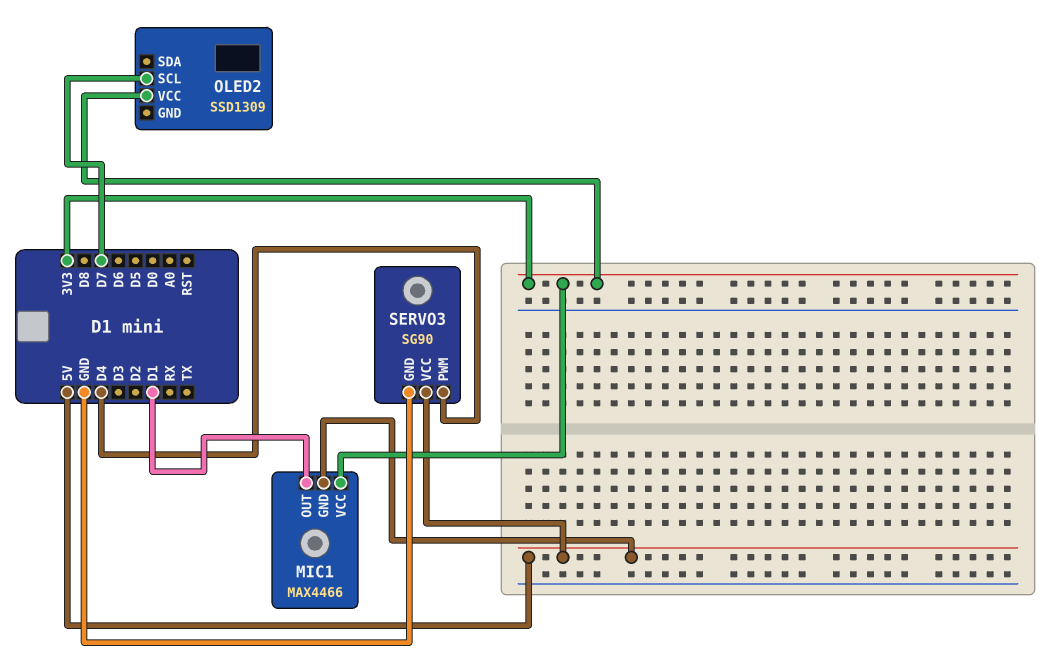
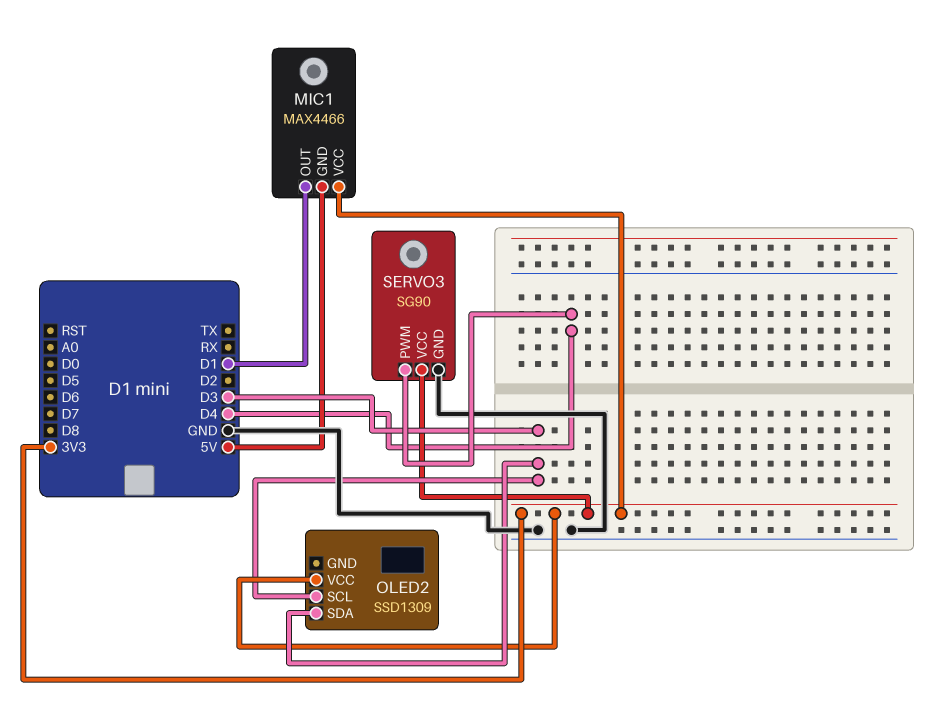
OLED2 pin SCL: D7 -> D3
OLED2 pin SDA: none -> D3
SERVO3 pin VCC: 5V -> 3V3

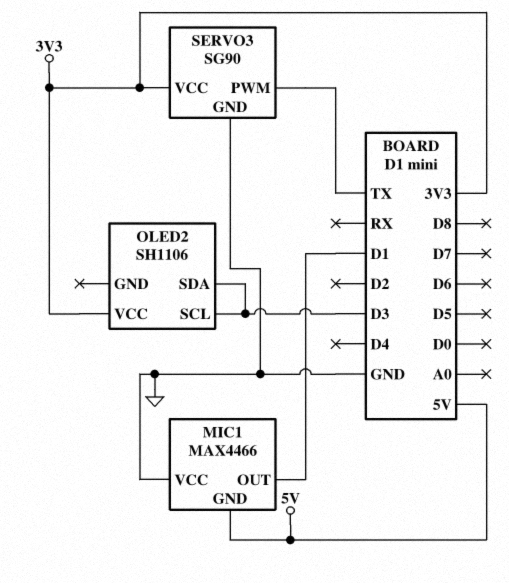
MIC1 pin VCC: 3V3 -> GND
OLED2: SSD1309 -> SH1106
SERVO3 pin PWM: D4 -> TX

